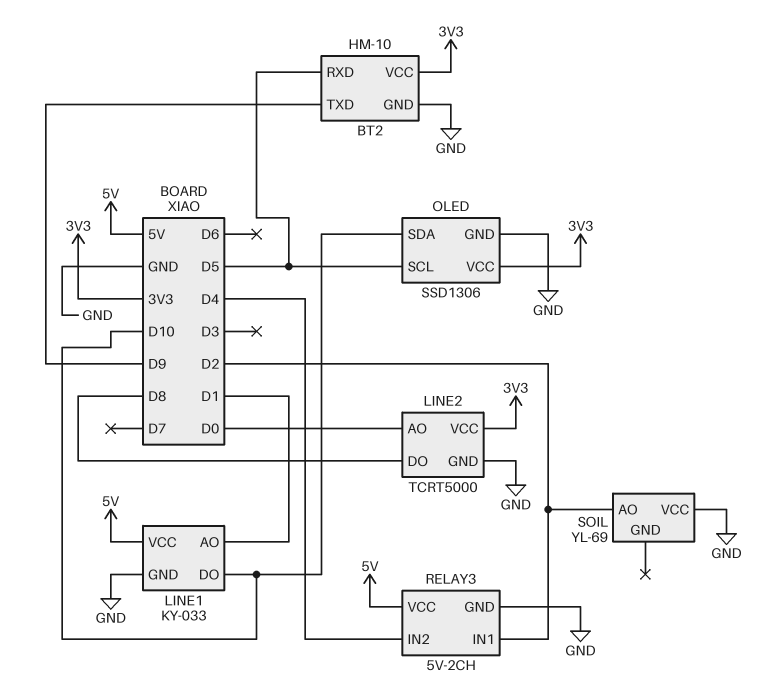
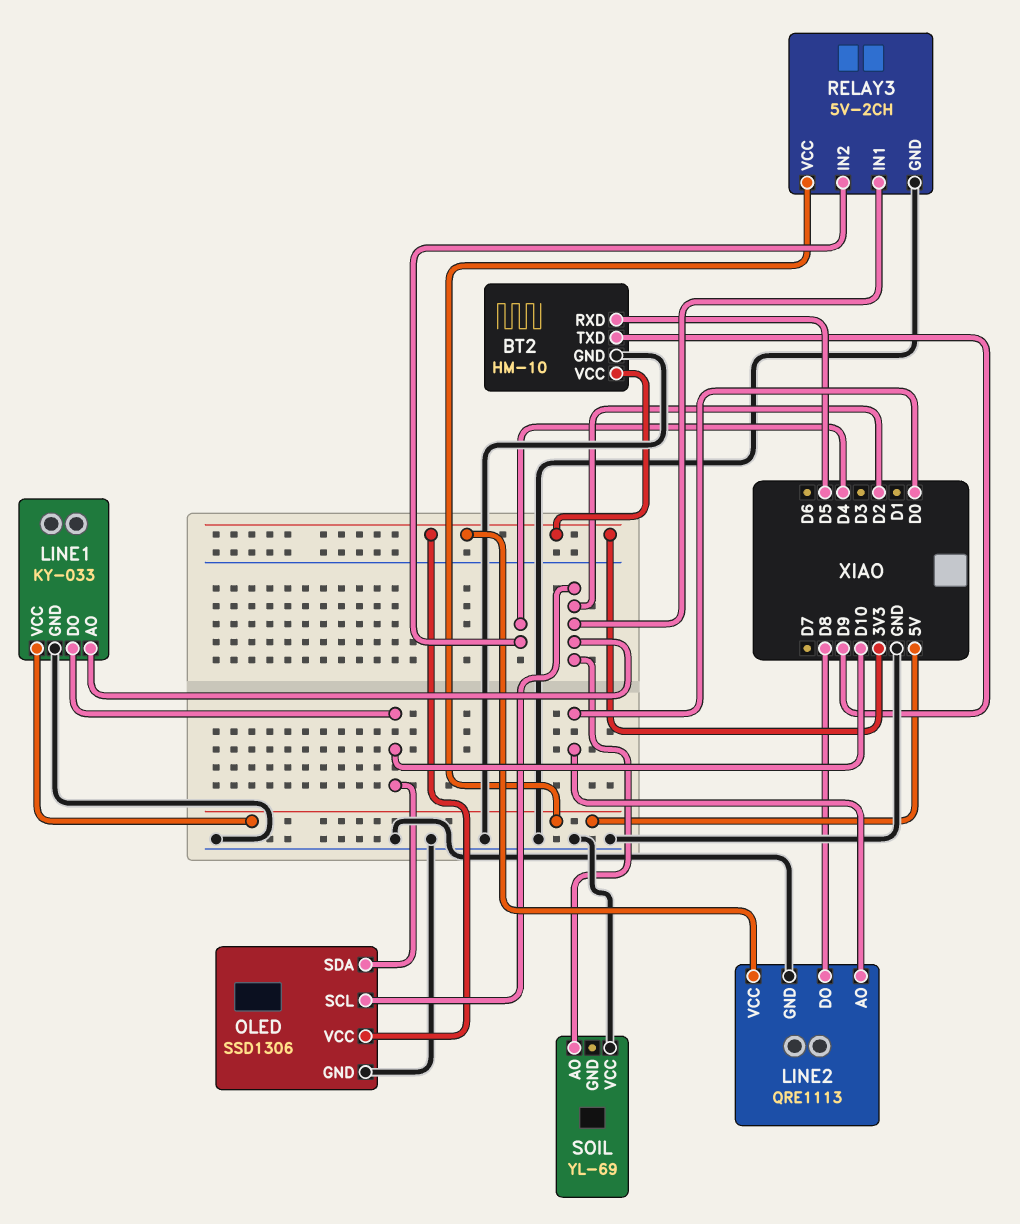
LINE1 pin AO: D1 -> D2
LINE2: TCRT5000 -> QRE1113
OLED pin SCL: D5 -> D2

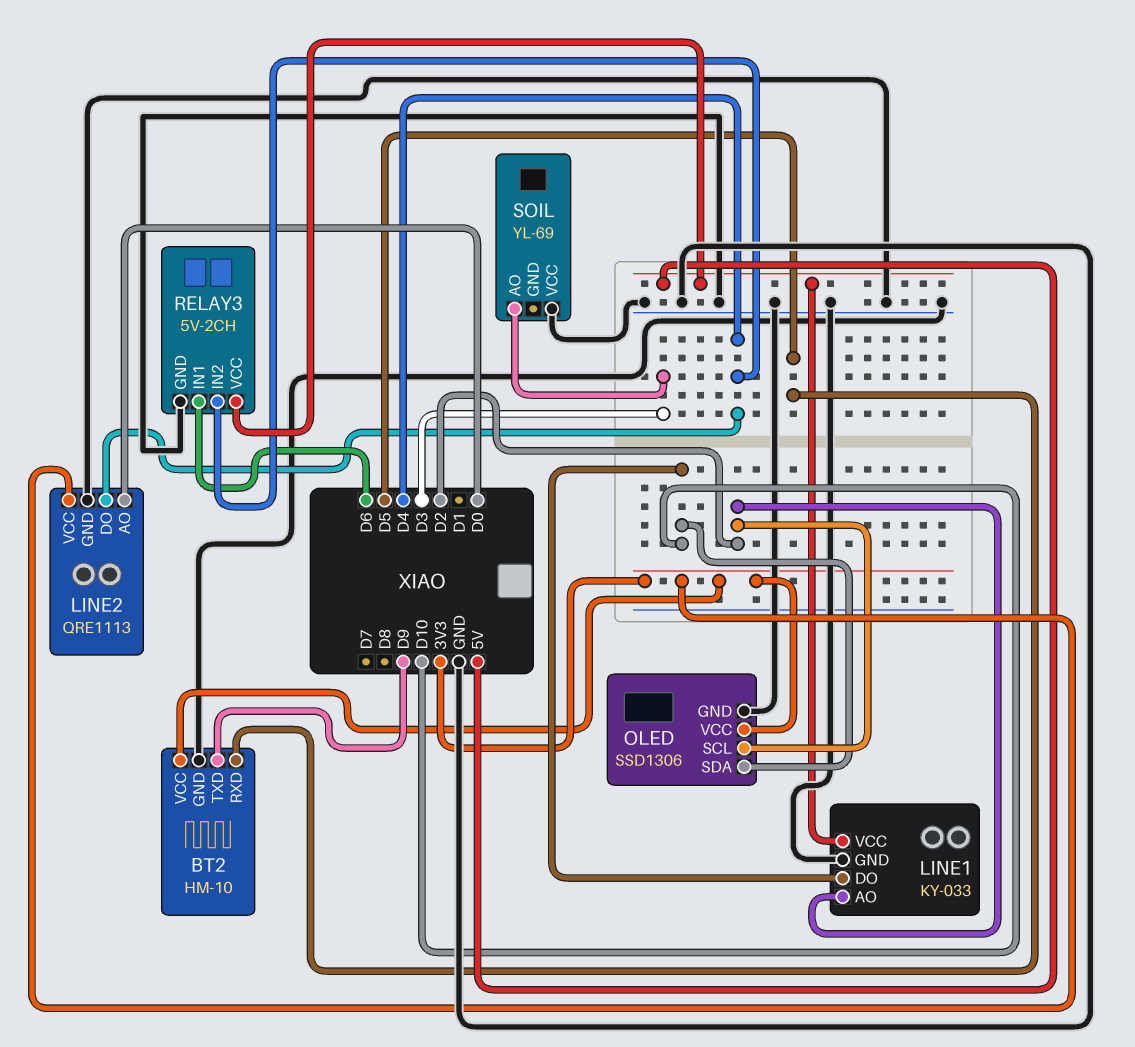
LINE2 pin DO: D8 -> D4
RELAY3 pin IN1: D2 -> D6
SOIL pin AO: D2 -> D3

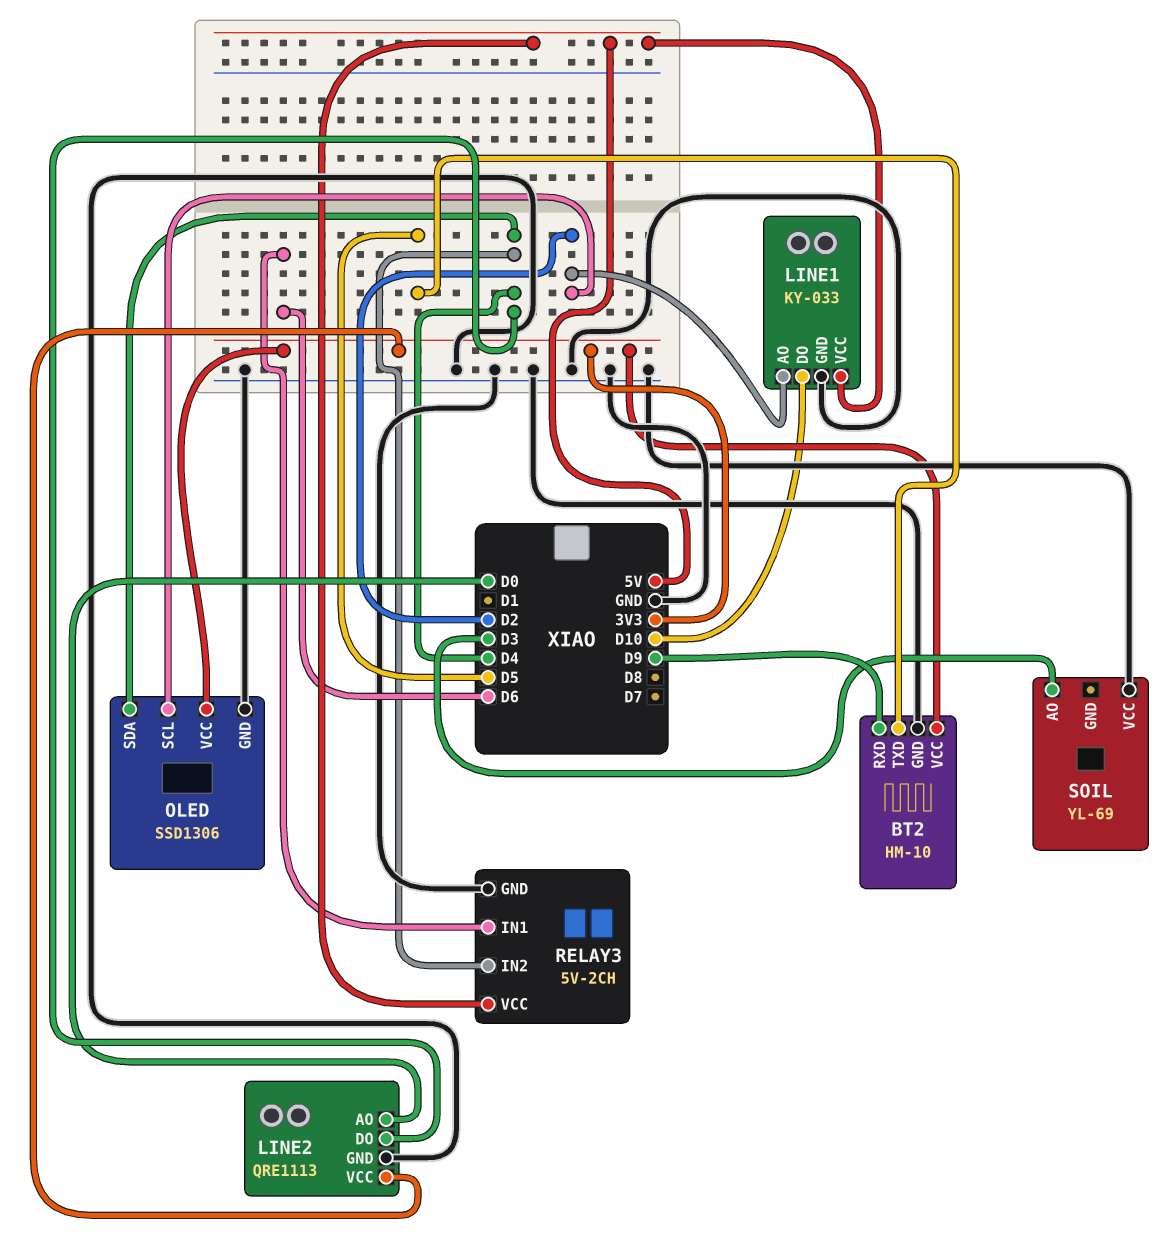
BT2 pin RXD: D5 -> D9
BT2 pin TXD: D9 -> D5
OLED pin SDA: D10 -> D4

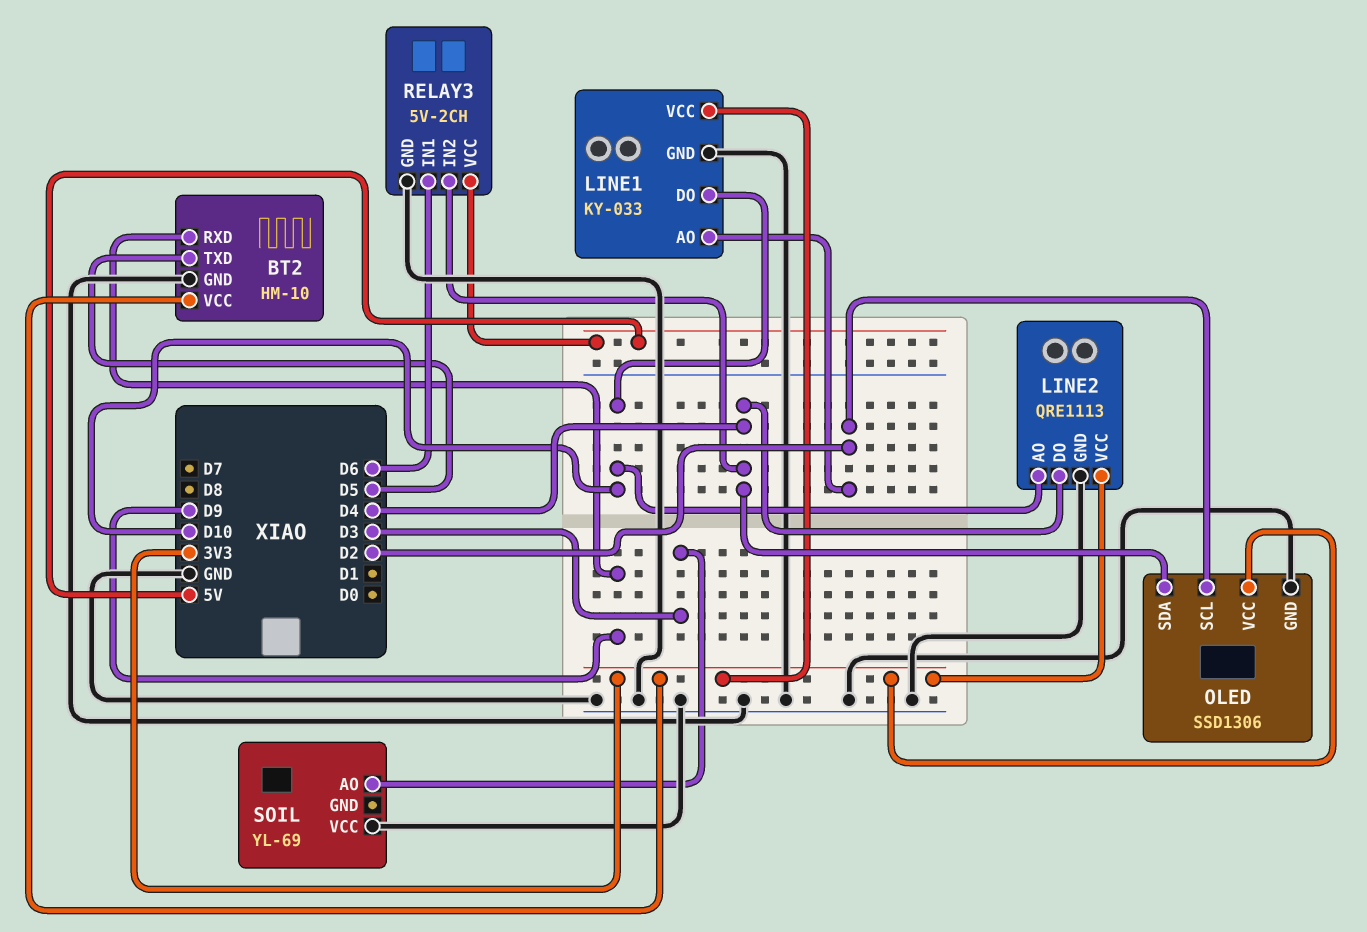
LINE1 pin VCC: 5V -> 3V3
LINE2 pin AO: D0 -> D10

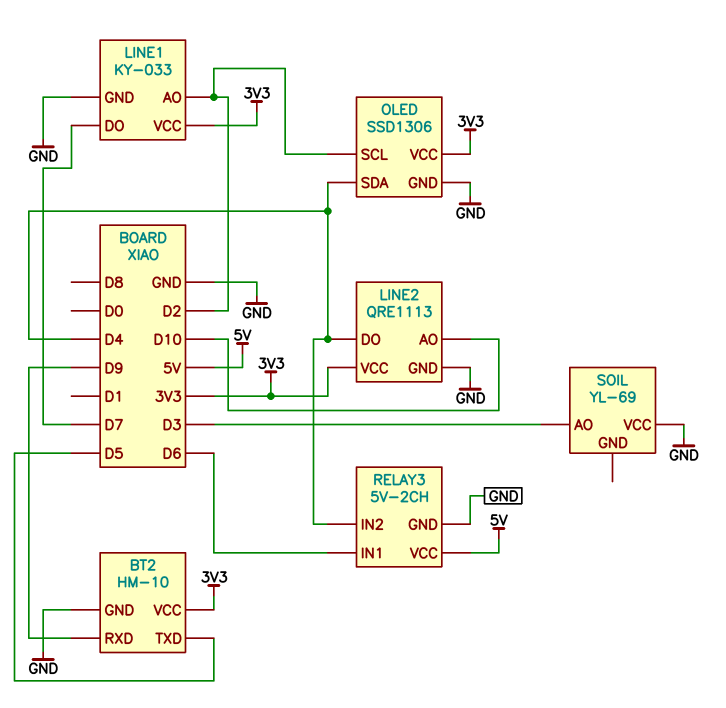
LINE1 pin DO: D10 -> D7

